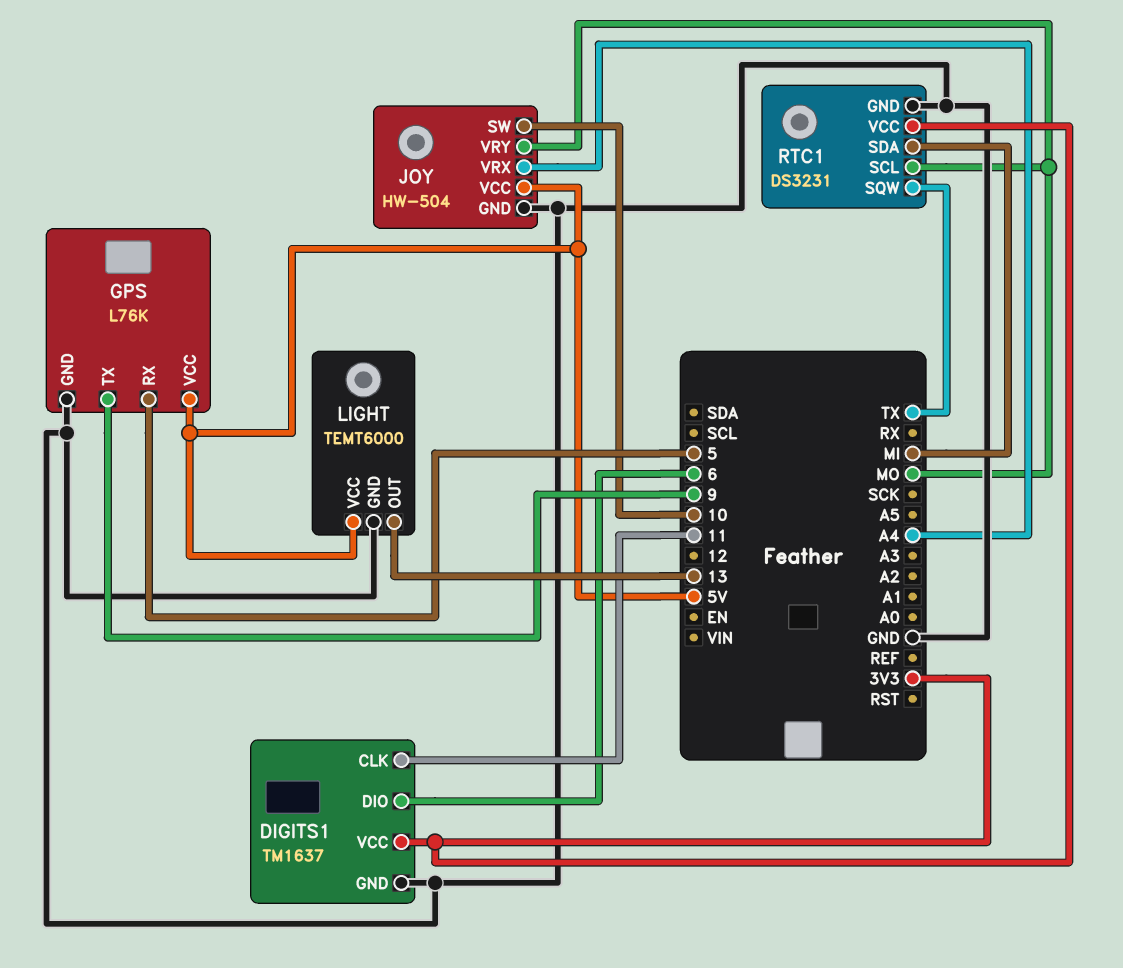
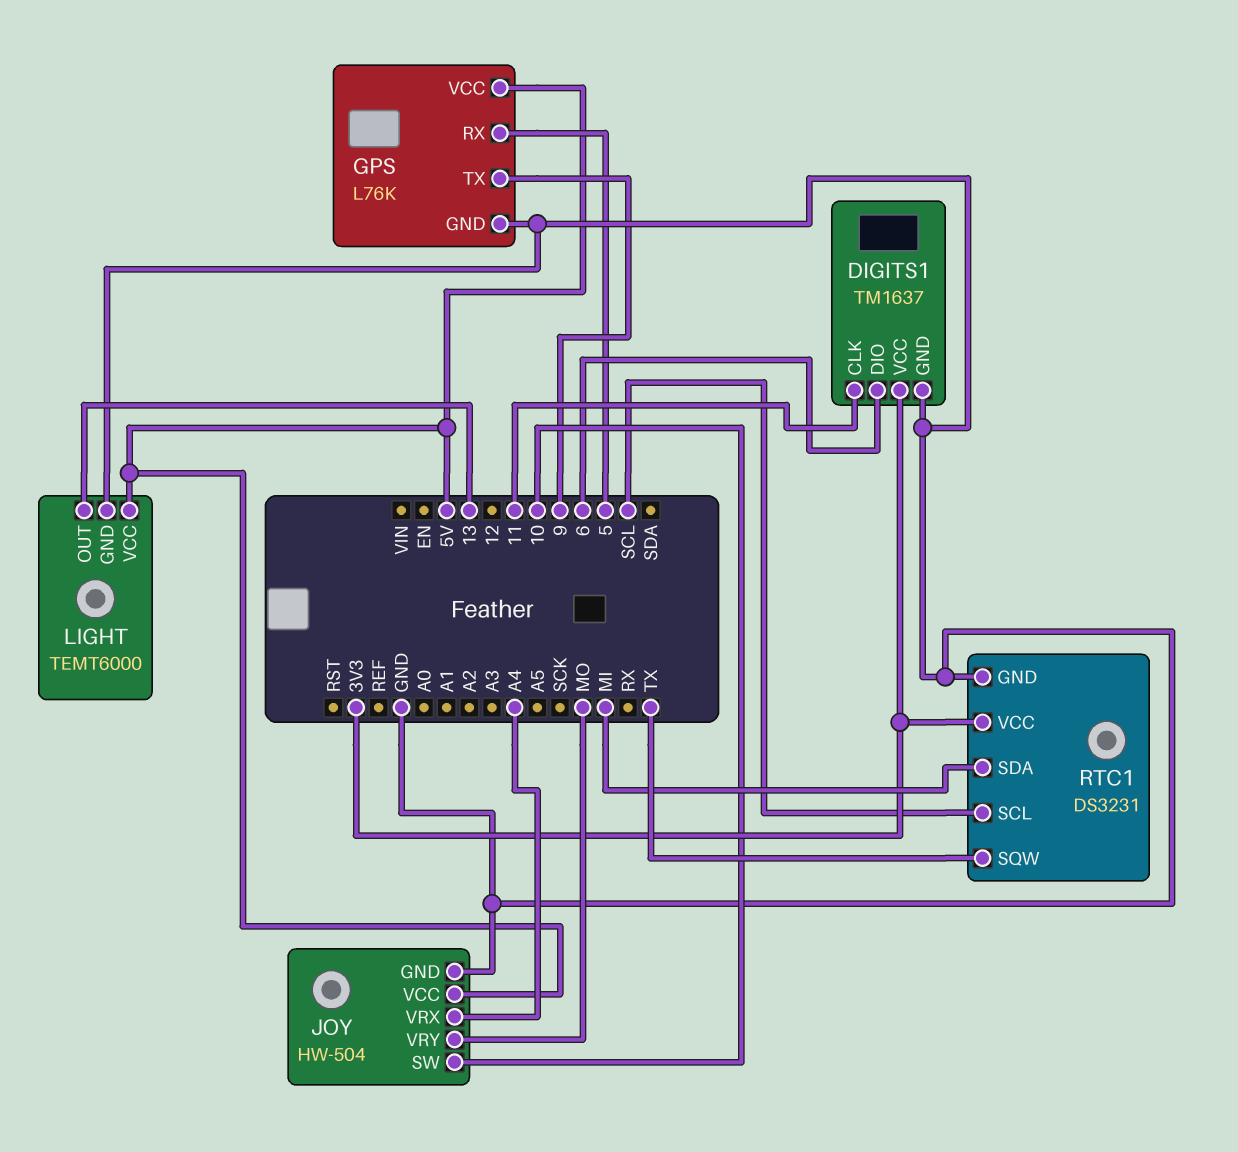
RTC1 pin SCL: MO -> SCL

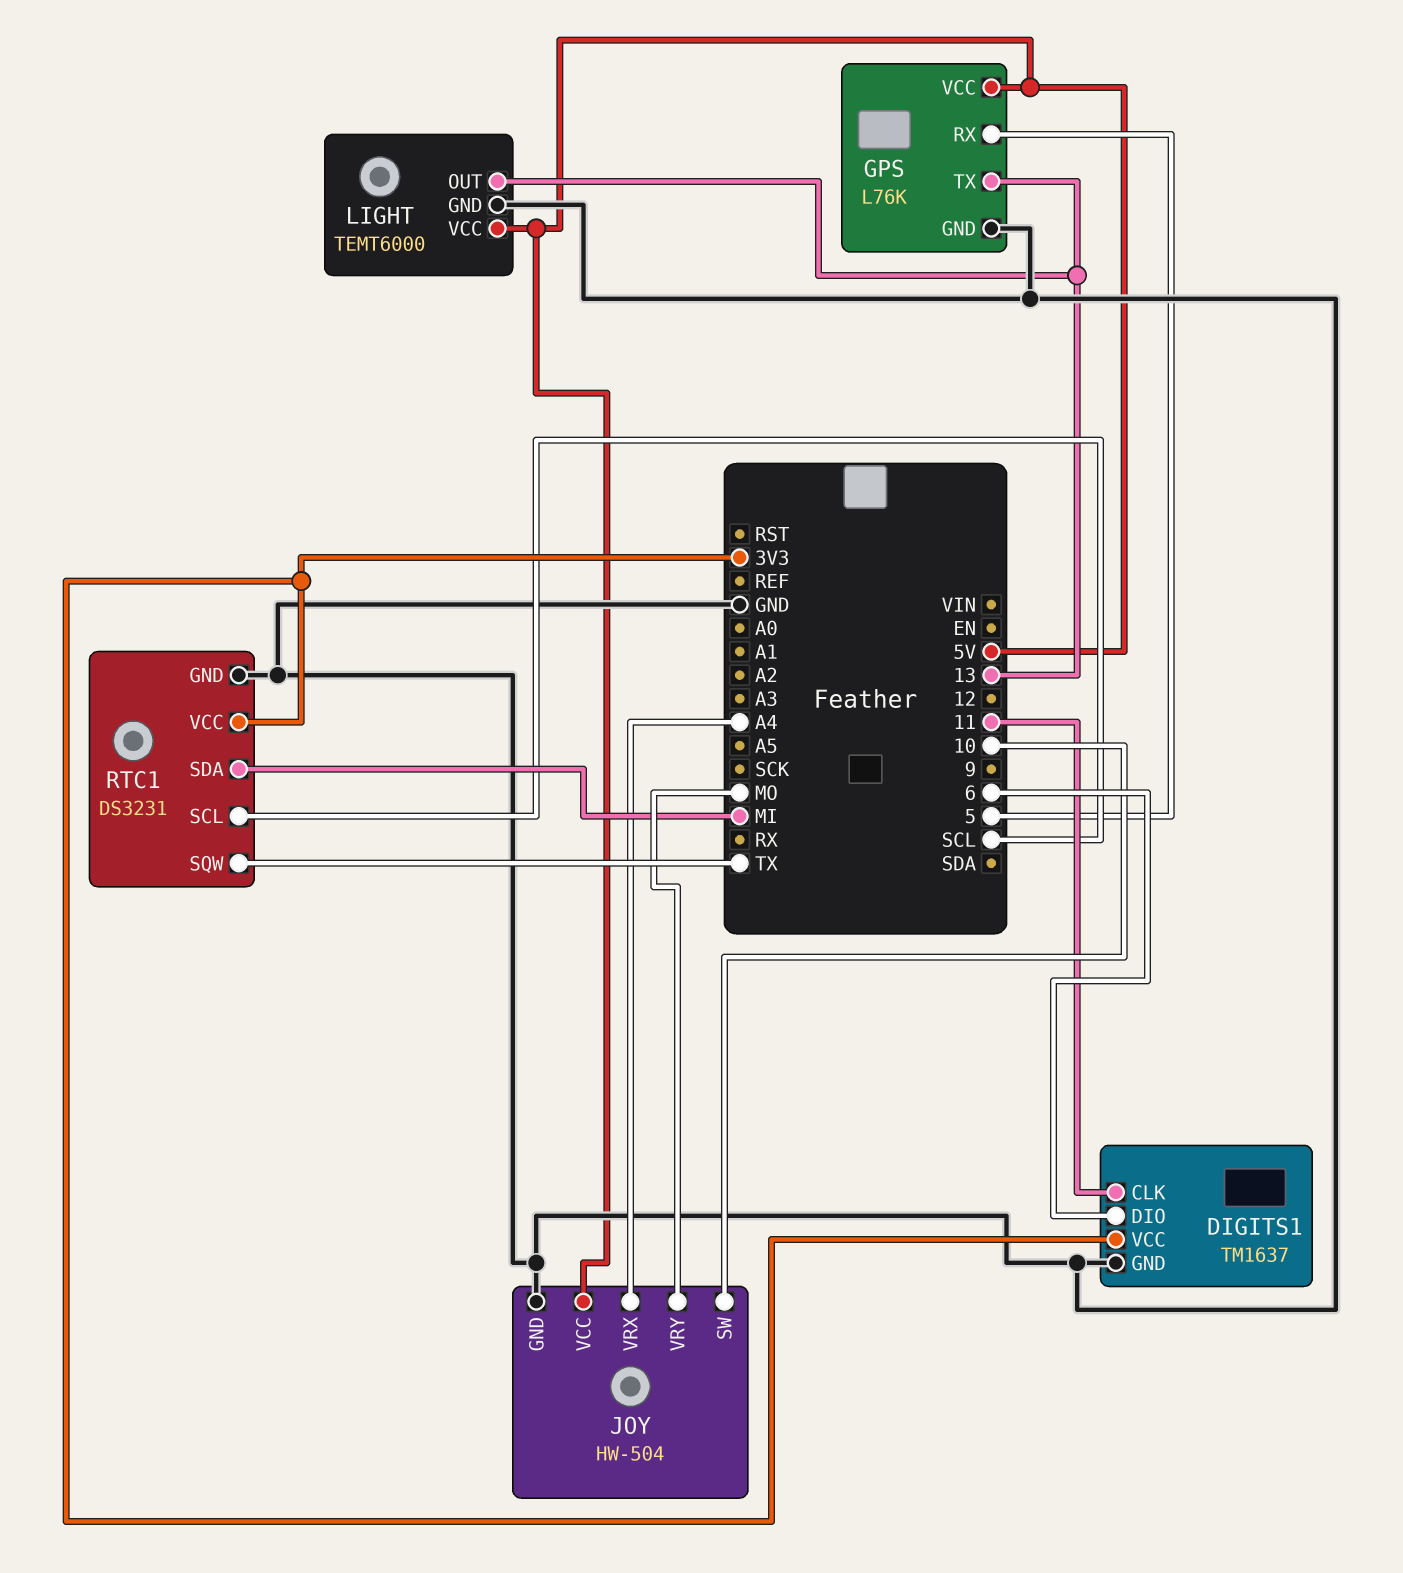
GPS pin TX: 9 -> 13

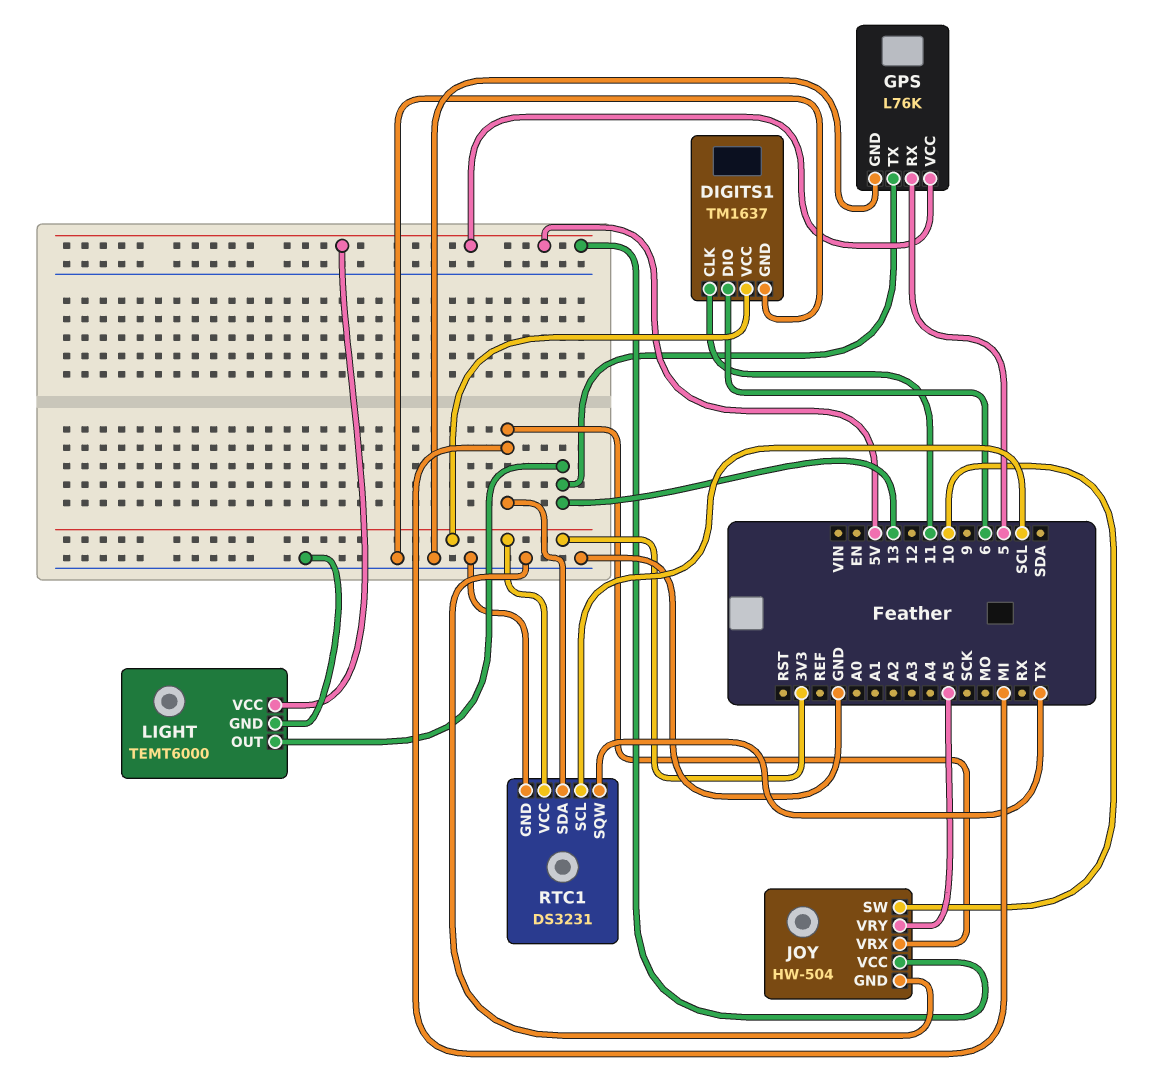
JOY pin VRX: A4 -> MI
JOY pin VRY: MO -> A5

